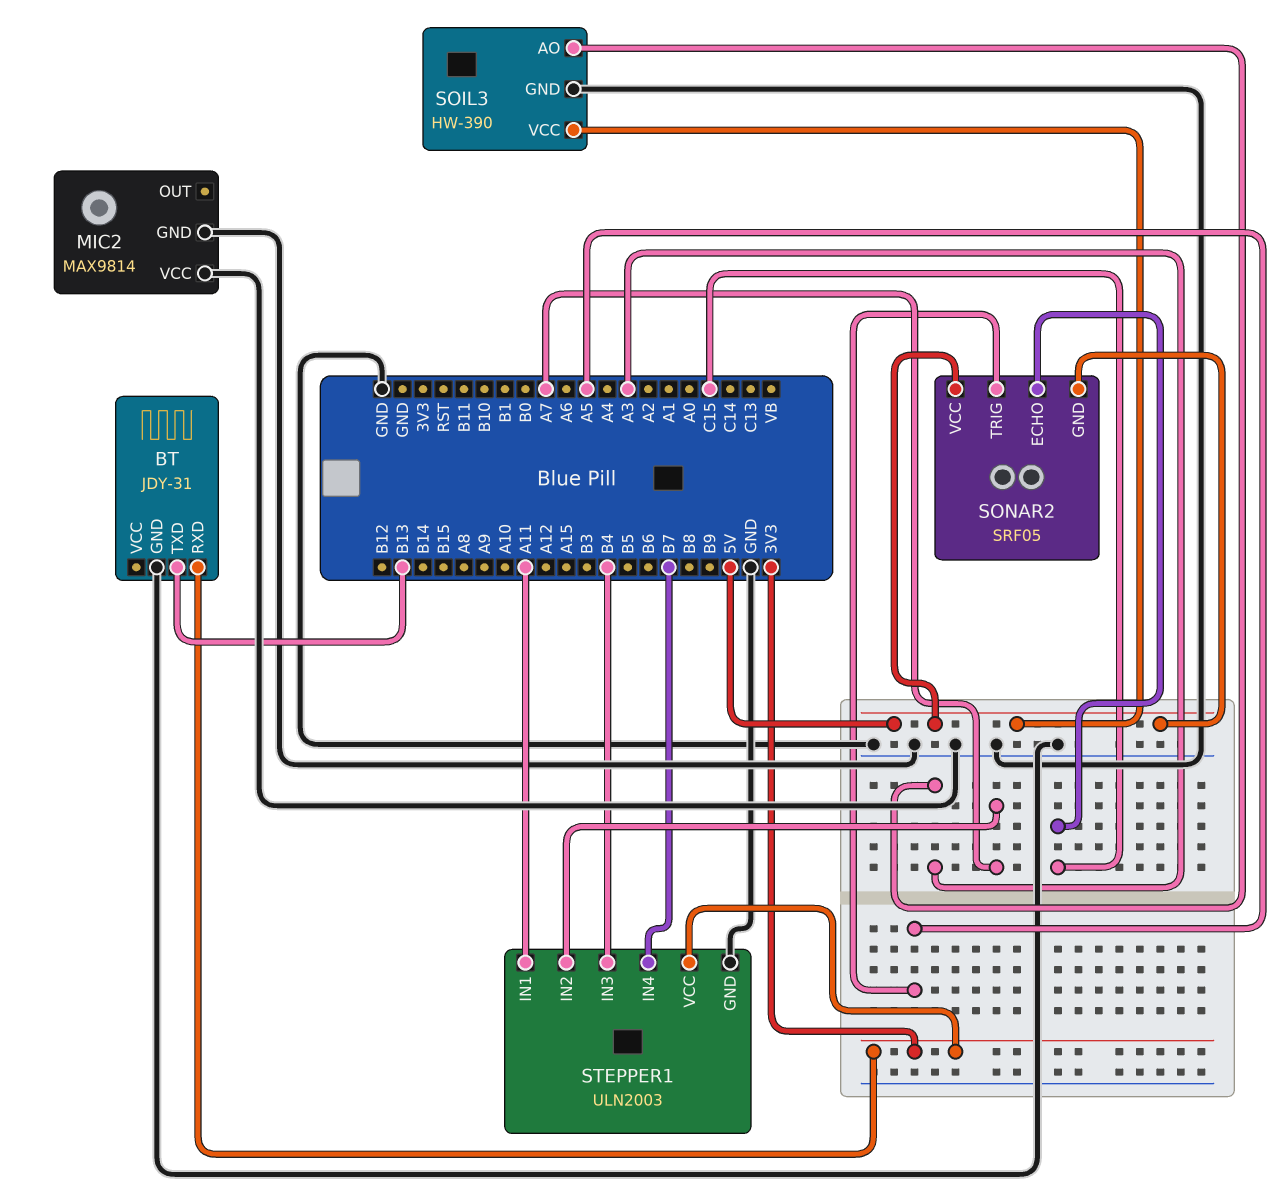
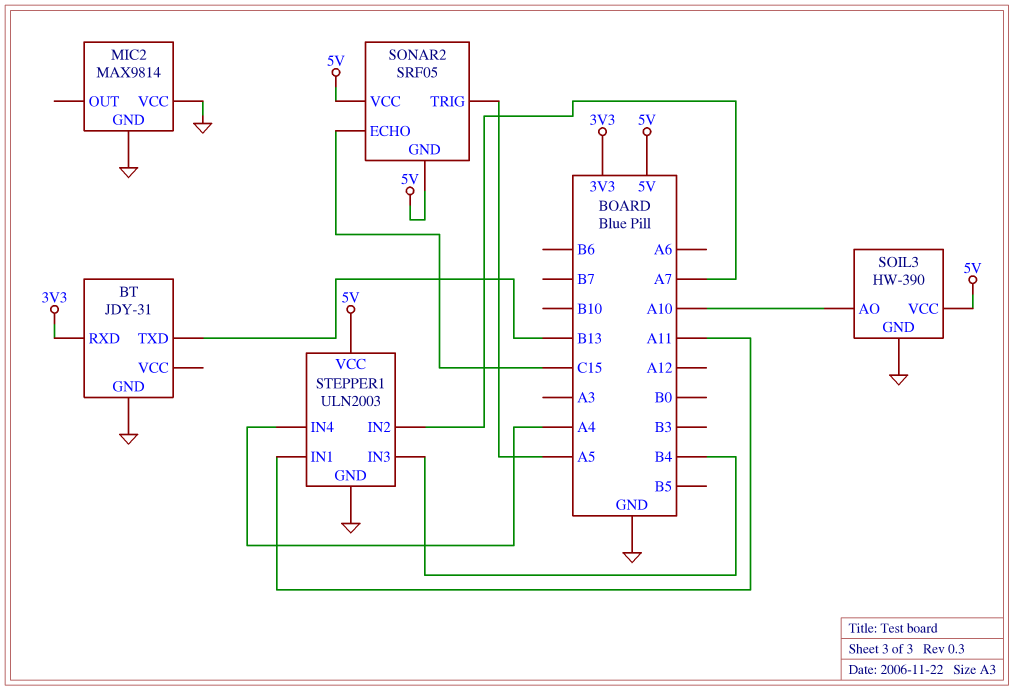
SOIL3 pin AO: A3 -> A10
STEPPER1 pin IN4: B7 -> A4
STEPPER1 pin VCC: 3V3 -> 5V

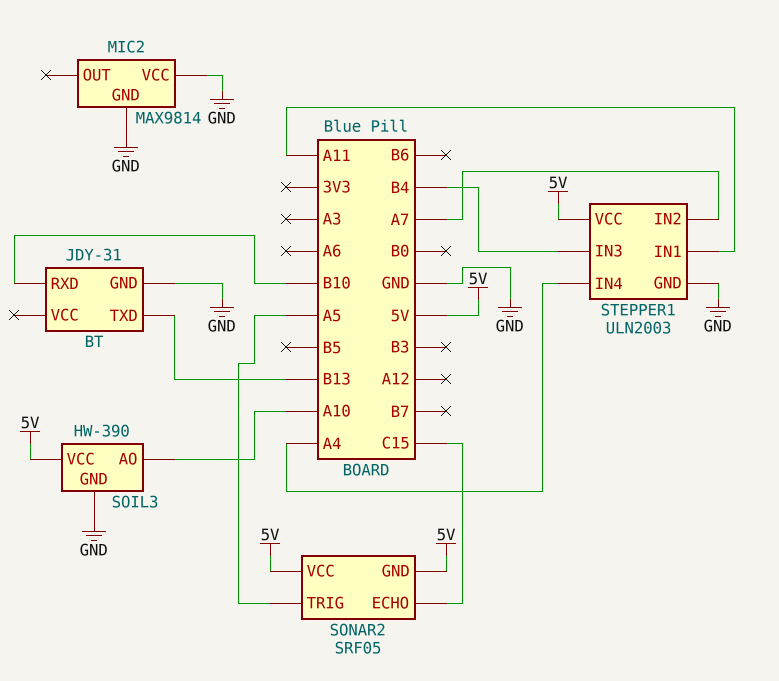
BT pin RXD: 3V3 -> B10

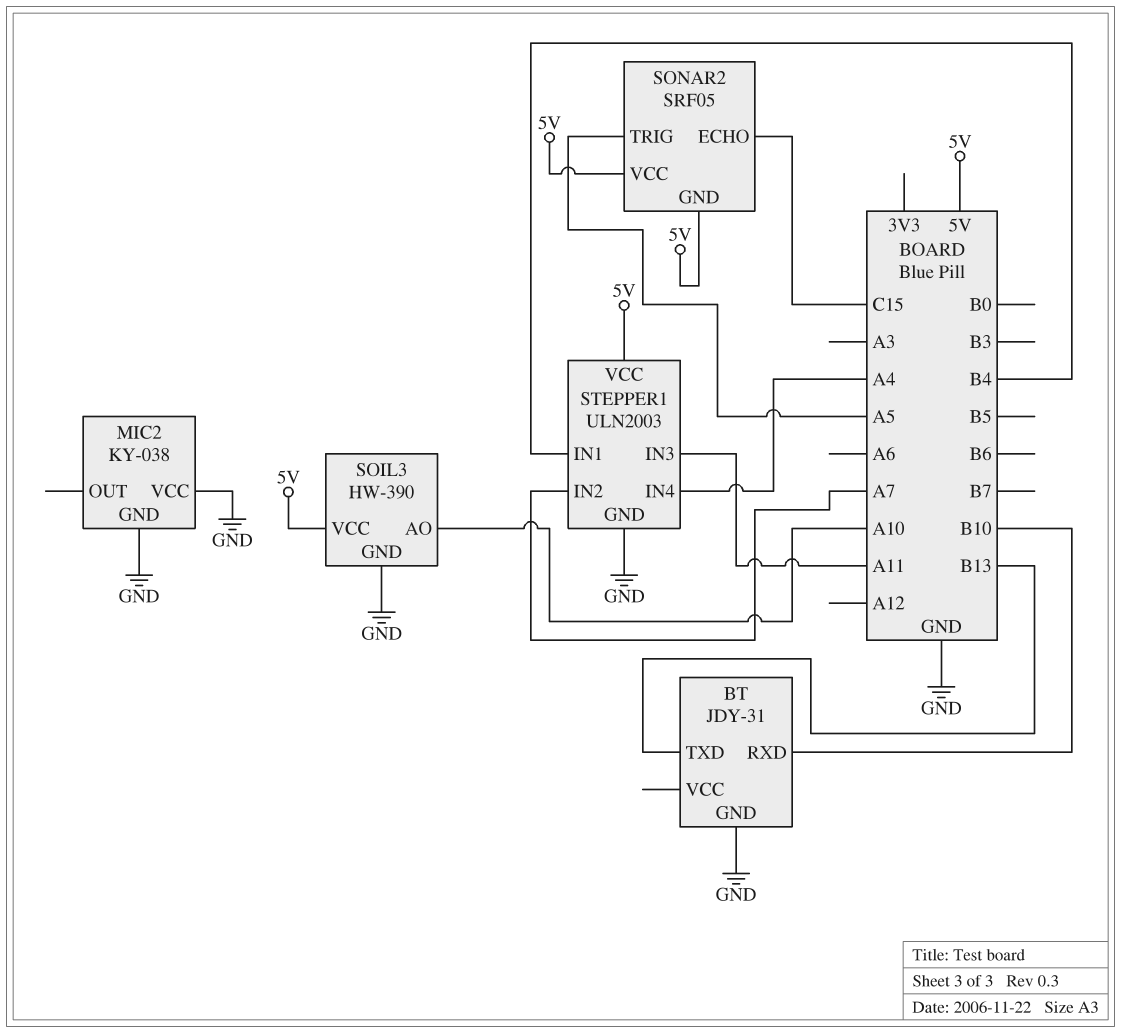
MIC2: MAX9814 -> KY-038
STEPPER1 pin IN1: A11 -> B4
STEPPER1 pin IN3: B4 -> A11

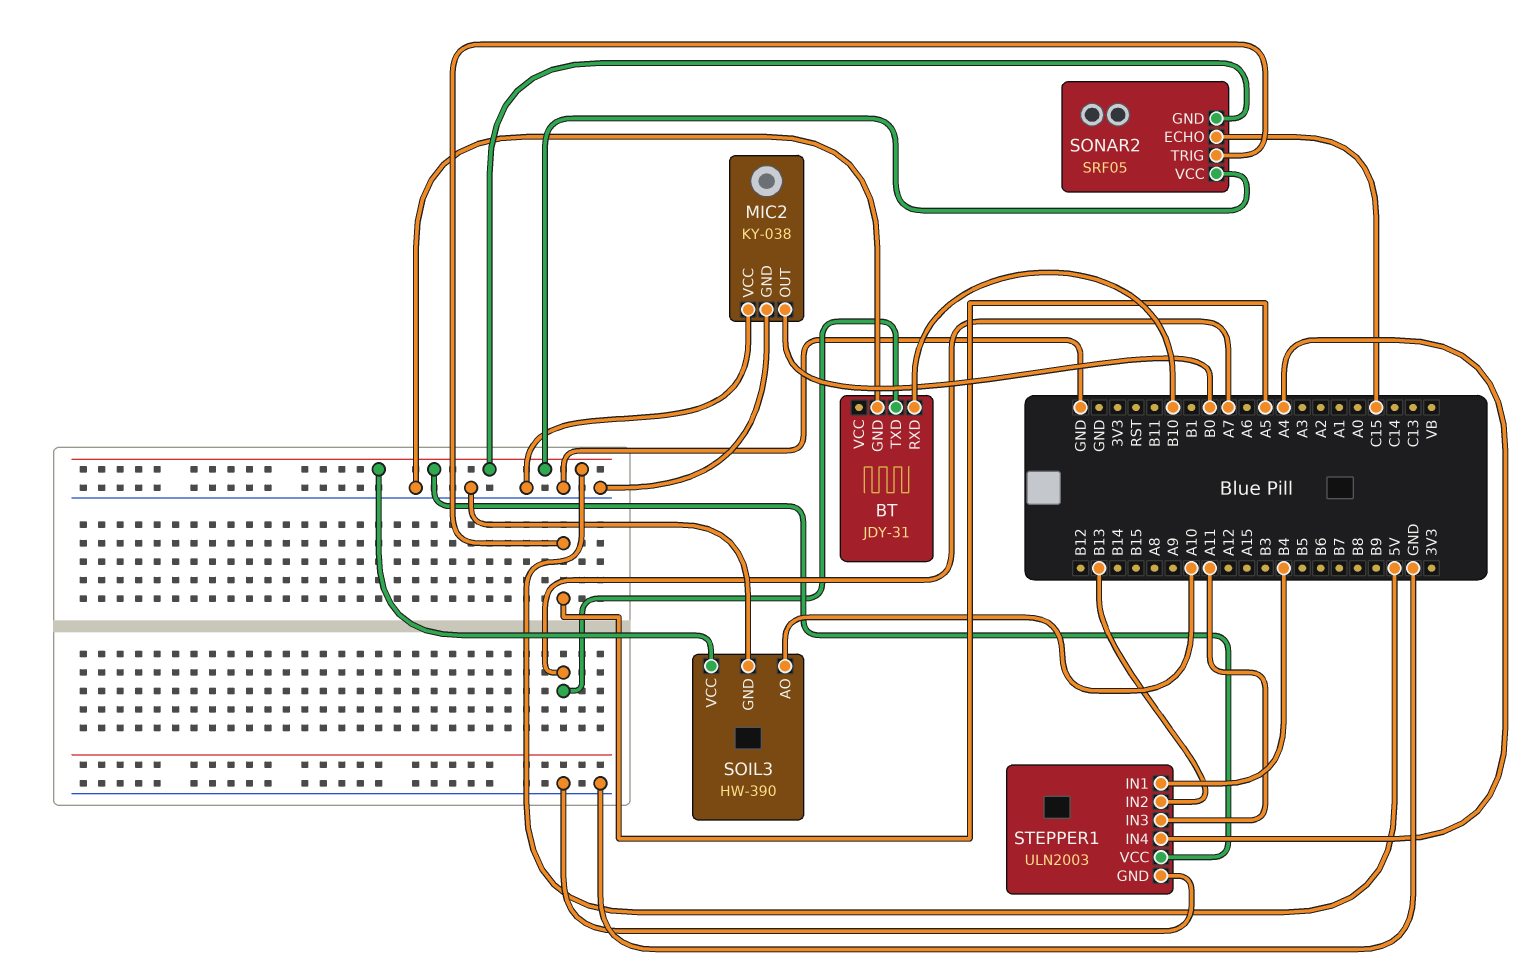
BT pin TXD: B13 -> A7
MIC2 pin OUT: none -> B0
STEPPER1 pin IN2: A7 -> B13

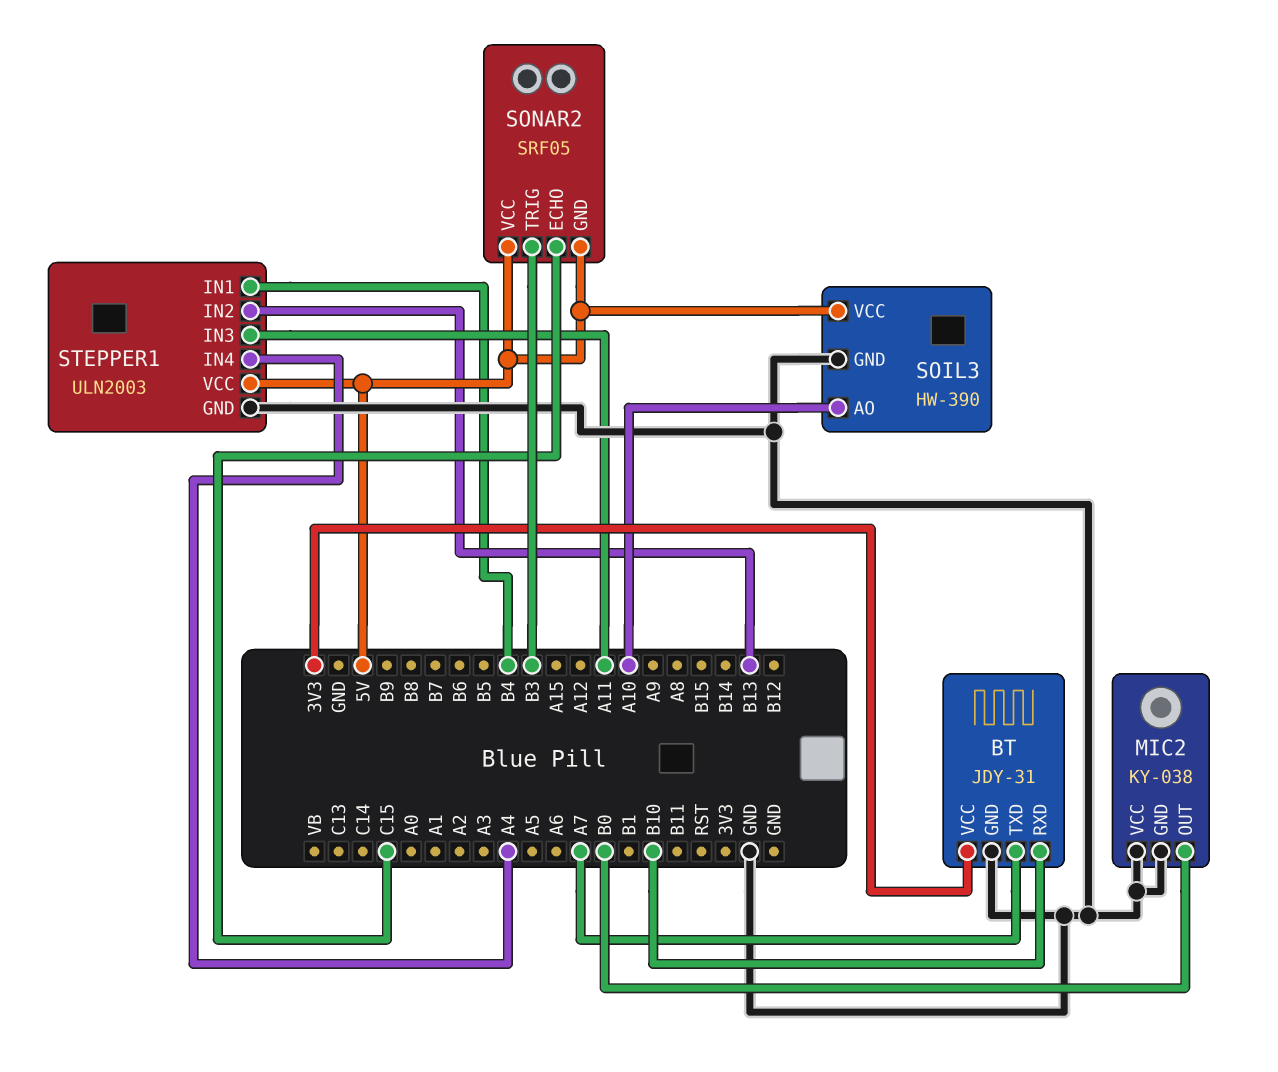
BT pin VCC: none -> 3V3
SONAR2 pin TRIG: A5 -> B3

